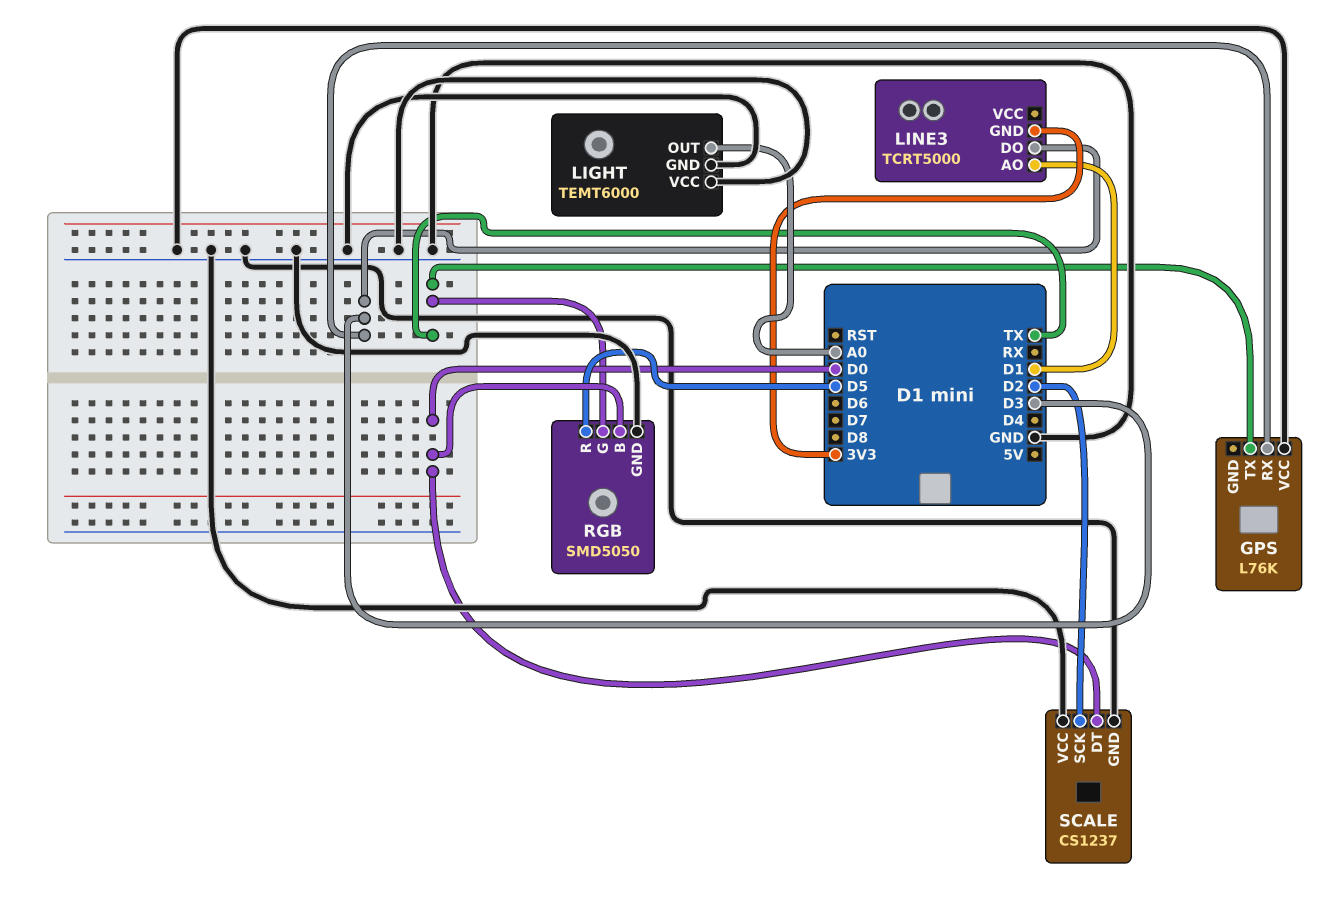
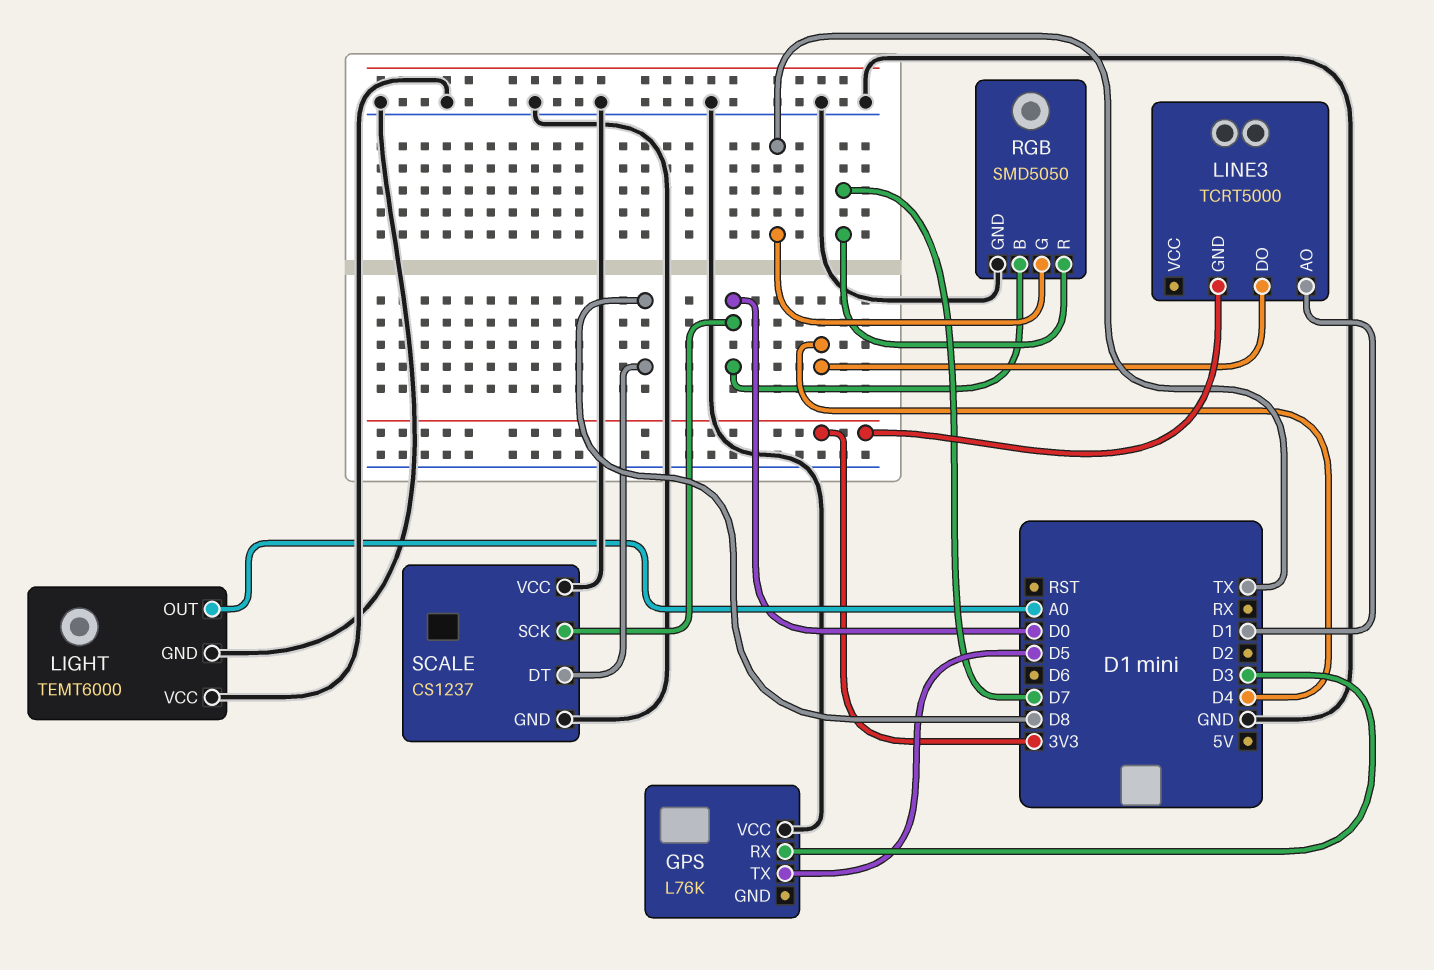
GPS pin TX: TX -> D5
LINE3 pin DO: D3 -> D4
RGB pin R: D5 -> D7
SCALE pin DT: D0 -> D8
SCALE pin SCK: D2 -> D0

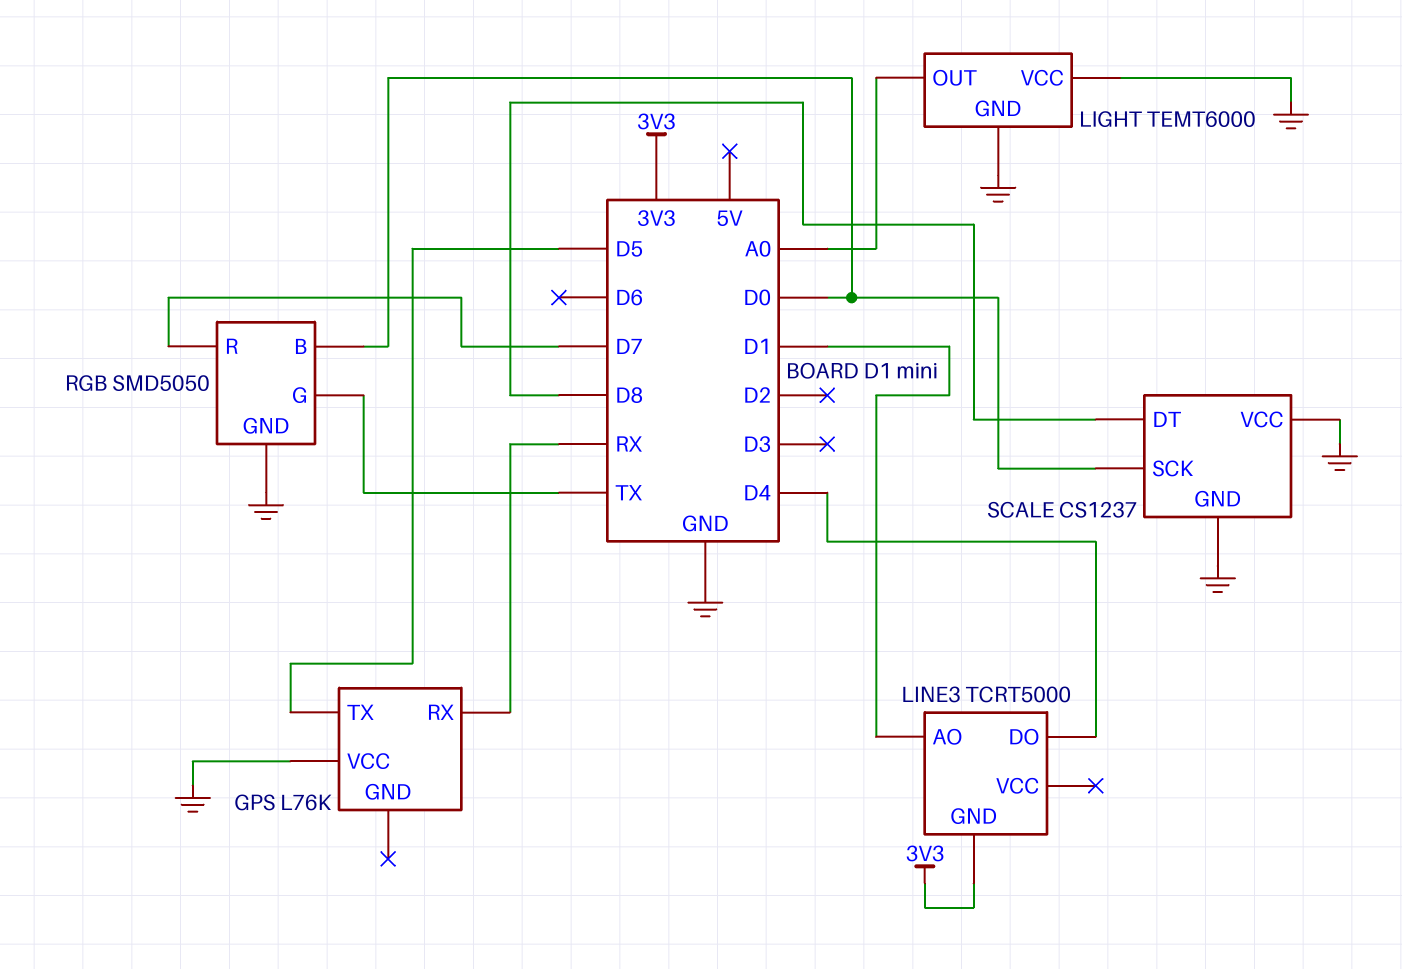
GPS pin RX: D3 -> RX

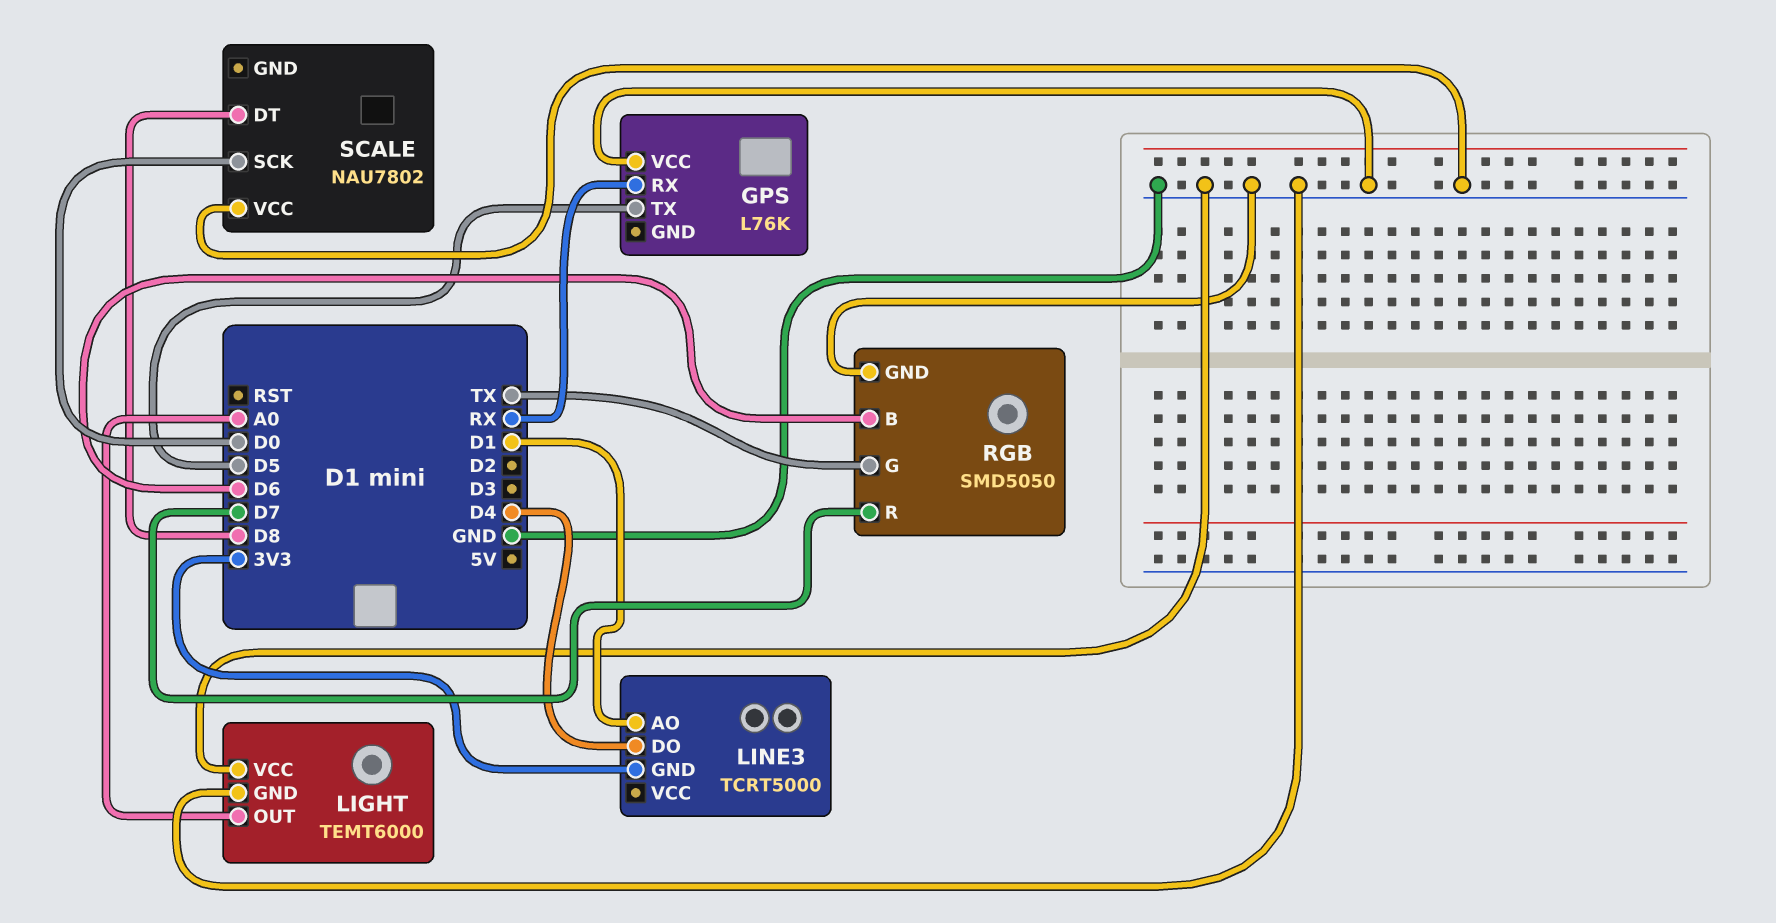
RGB pin B: D0 -> D6
SCALE: CS1237 -> NAU7802
SCALE pin GND: GND -> none

